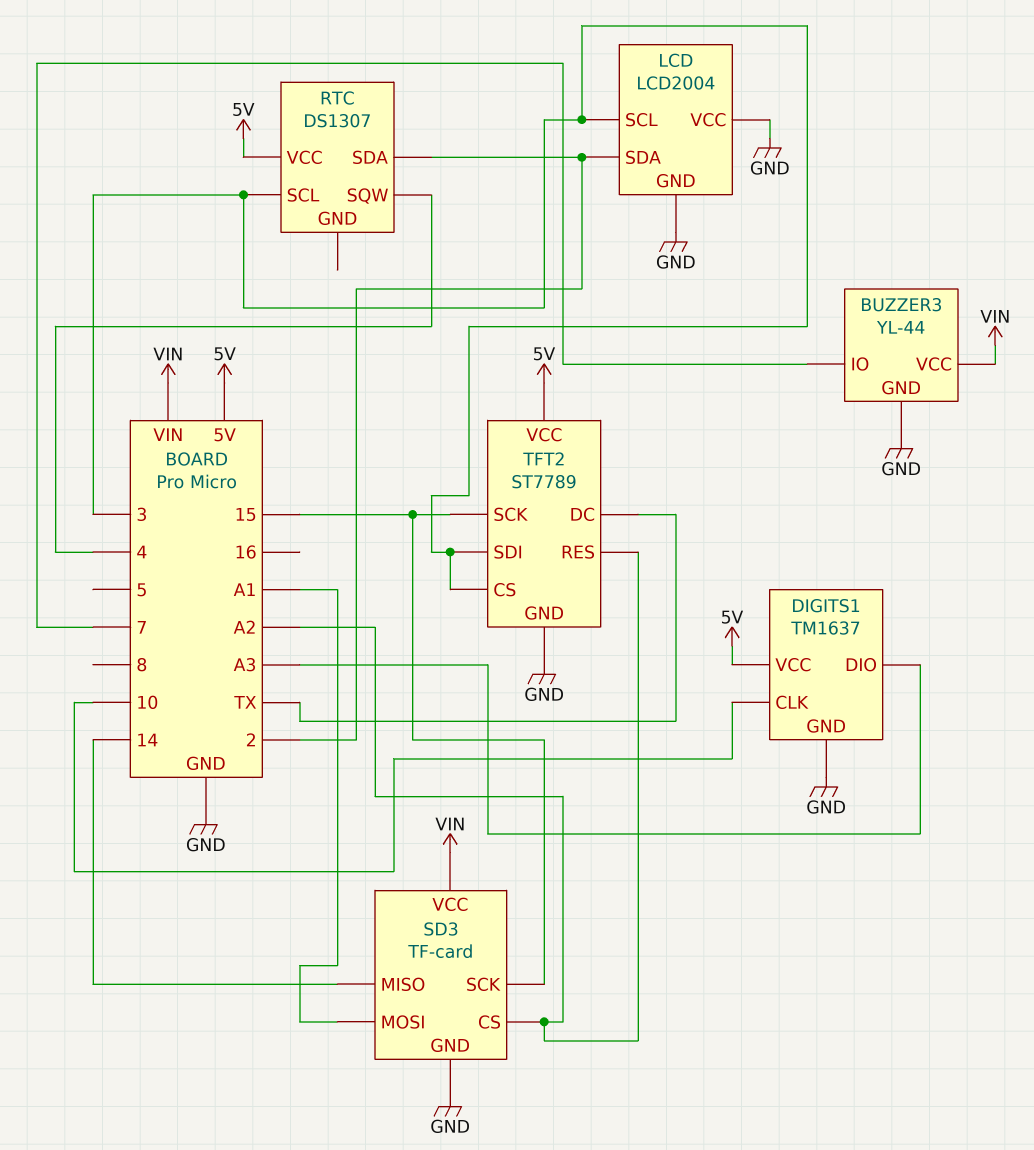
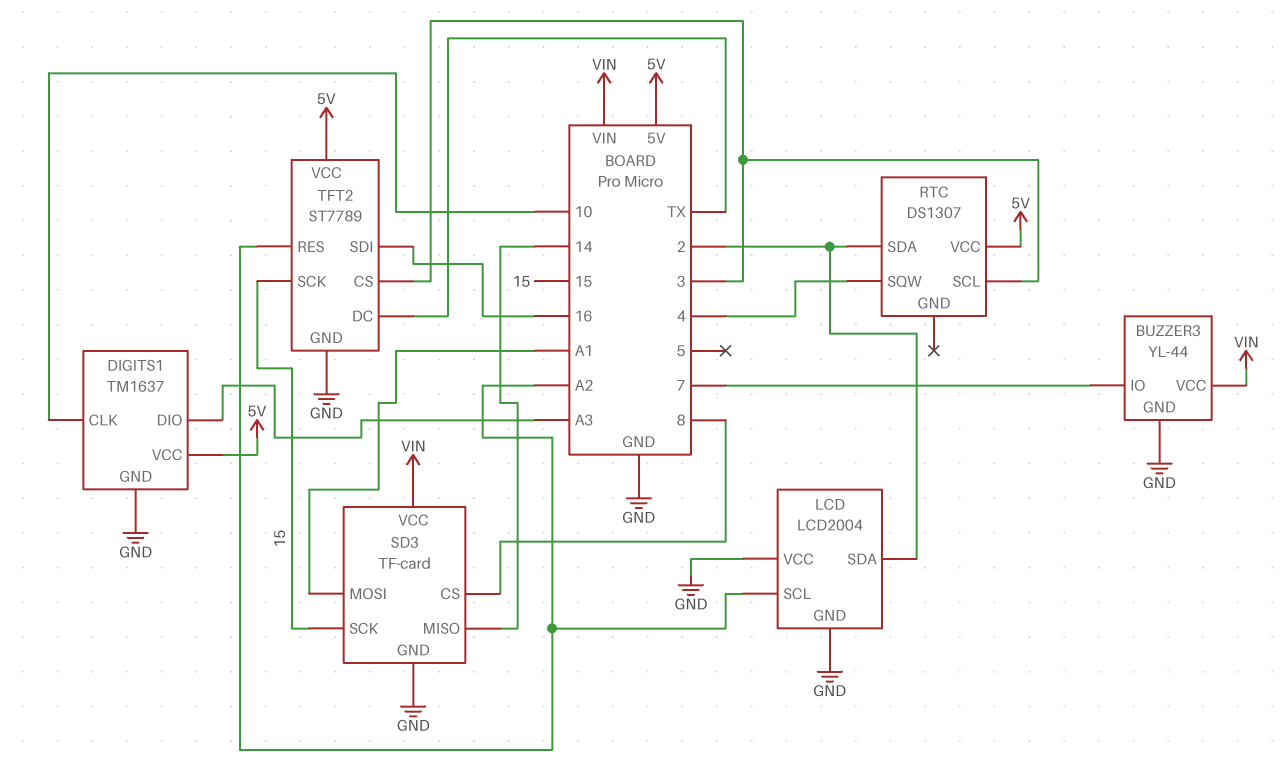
LCD pin SCL: 3 -> A2
SD3 pin CS: A2 -> 8
TFT2 pin SDI: 3 -> 16

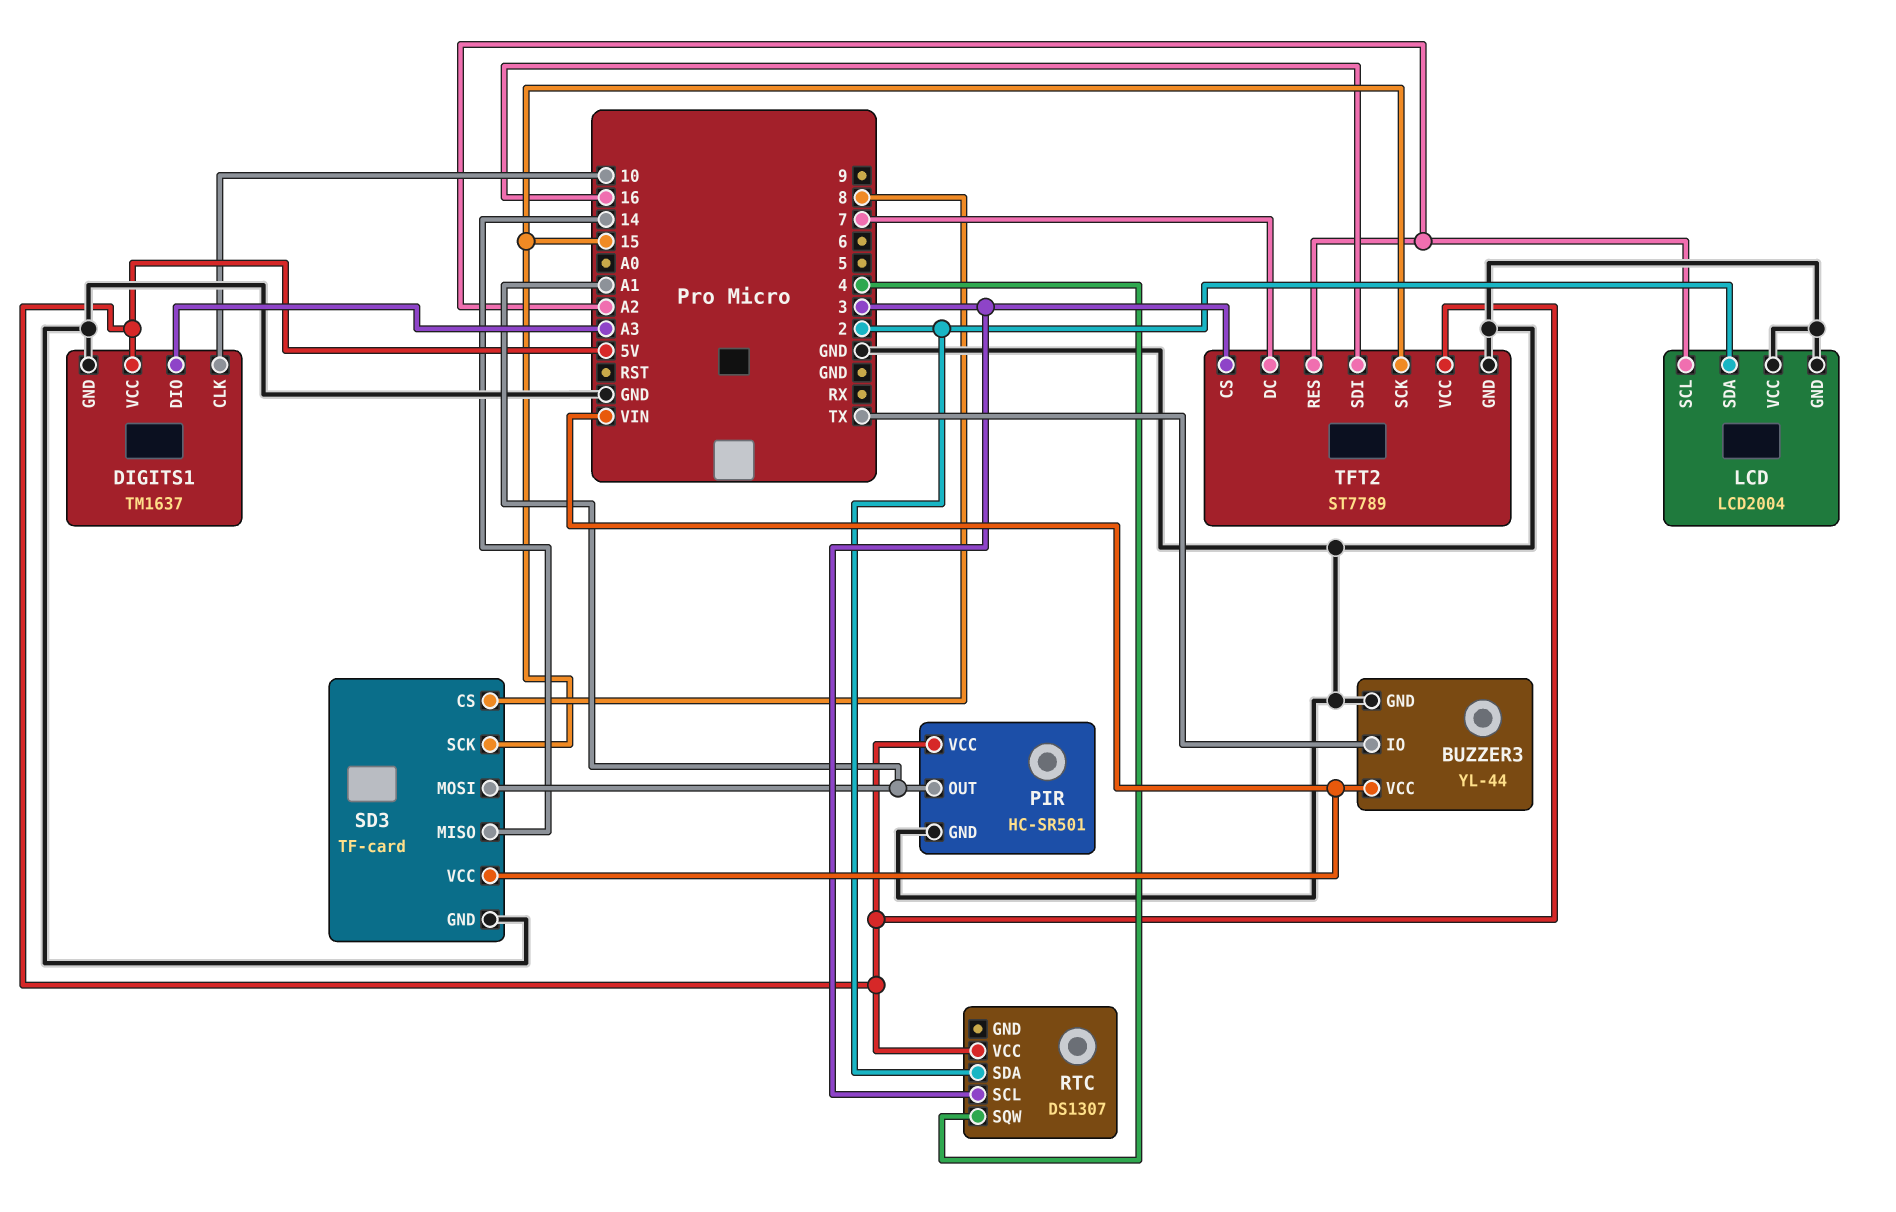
BUZZER3 pin IO: 7 -> TX
PIR: none -> HC-SR501
PIR pin GND: none -> GND
PIR pin OUT: none -> A1
PIR pin VCC: none -> 5V
TFT2 pin DC: TX -> 7

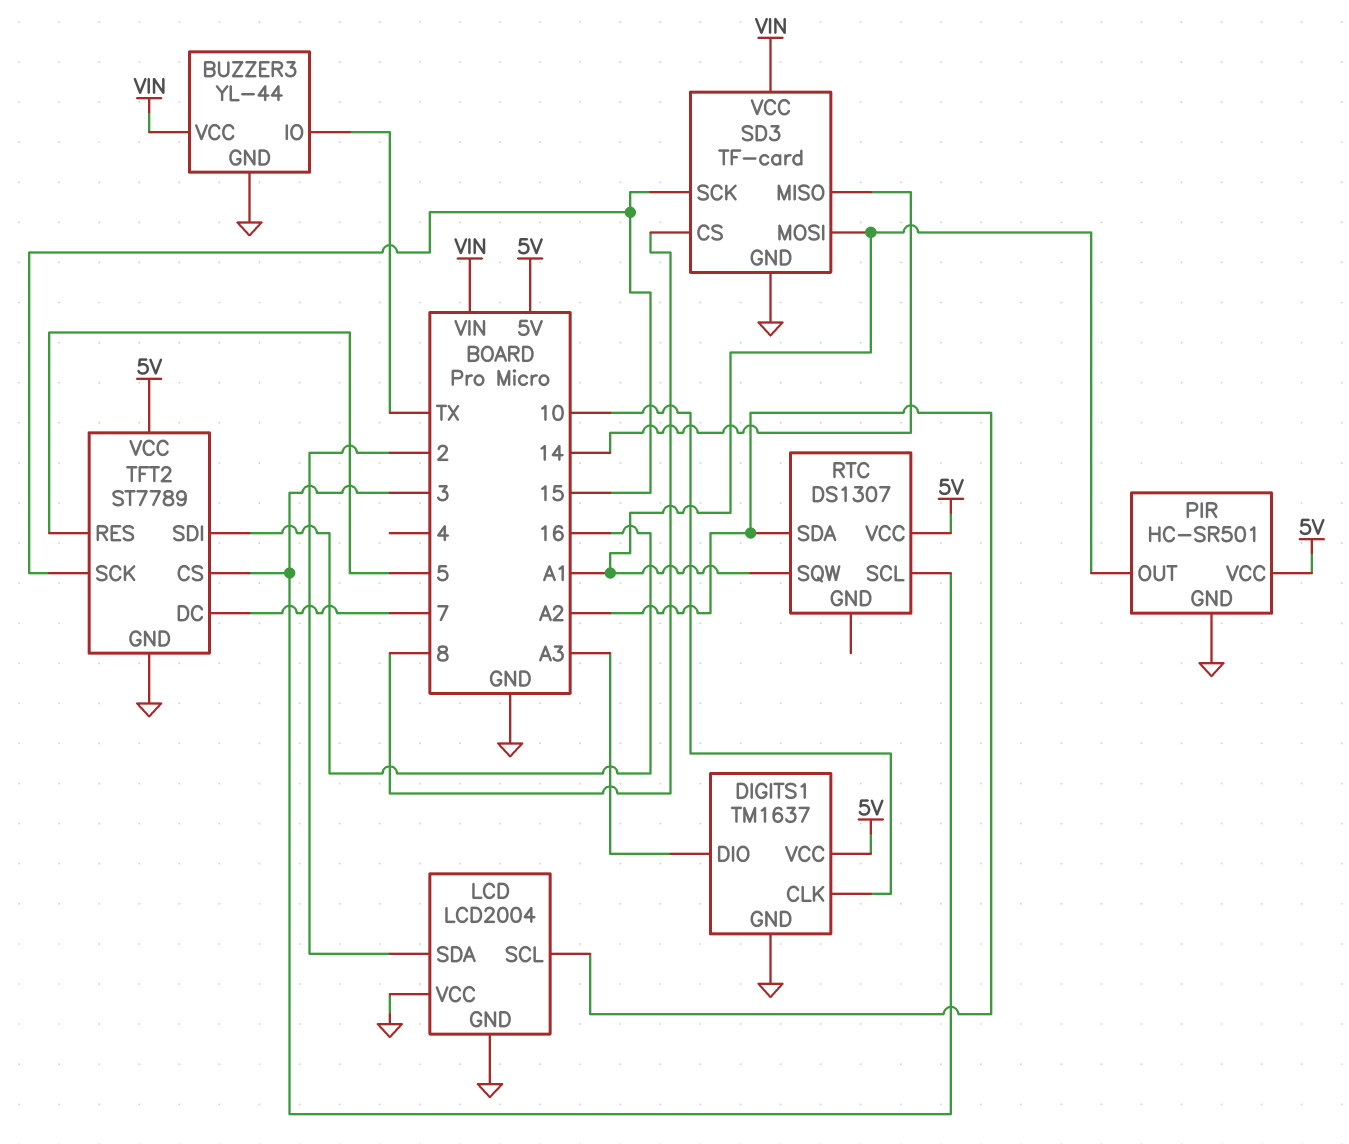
RTC pin SDA: 2 -> A2
RTC pin SQW: 4 -> A1
TFT2 pin RES: A2 -> 5

